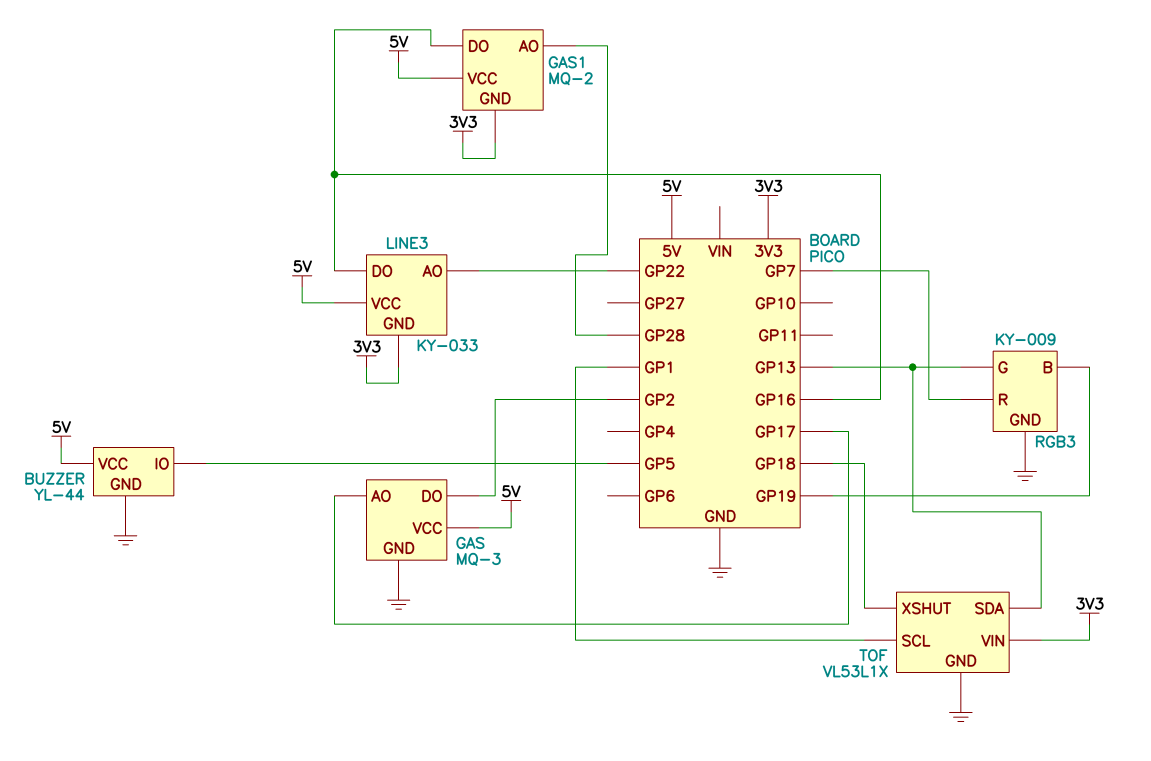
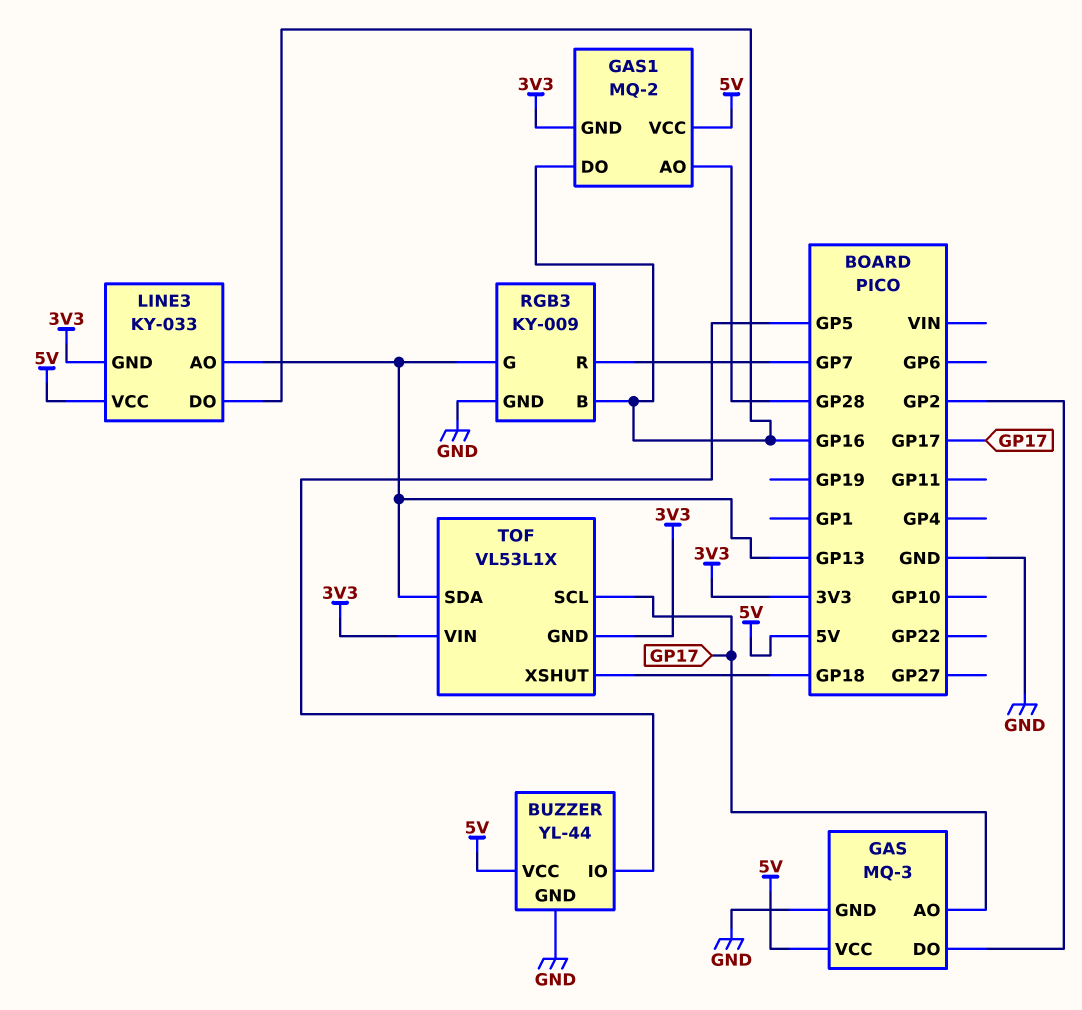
LINE3 pin AO: GP22 -> GP13
RGB3 pin B: GP19 -> GP16
TOF pin GND: GND -> 3V3
TOF pin SCL: GP1 -> GP17

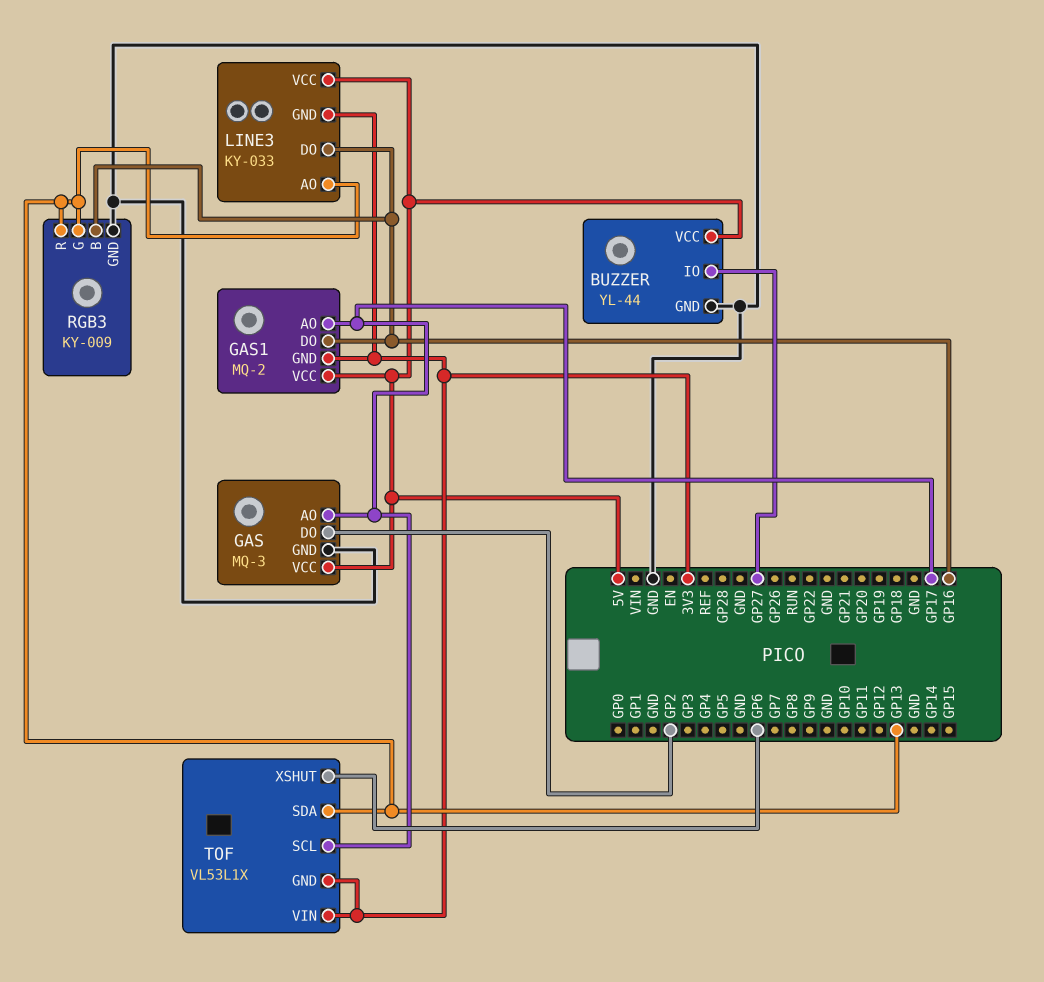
BUZZER pin IO: GP5 -> GP27
GAS1 pin AO: GP28 -> GP17
RGB3 pin R: GP7 -> GP13
TOF pin XSHUT: GP18 -> GP6

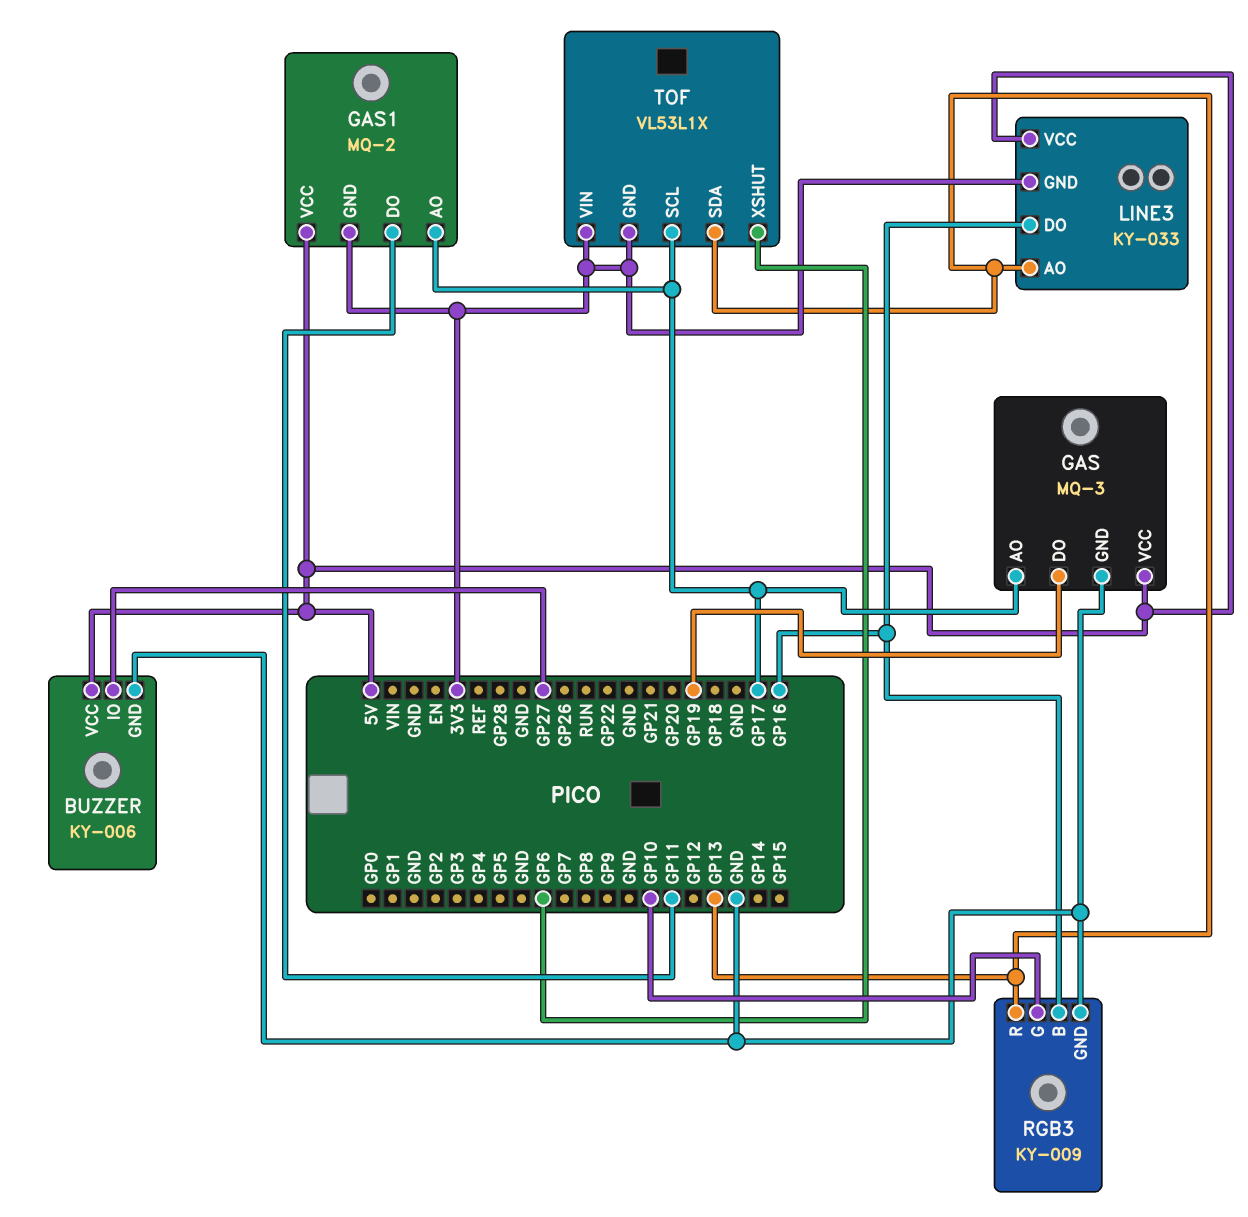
BUZZER: YL-44 -> KY-006
GAS pin DO: GP2 -> GP19
GAS1 pin DO: GP16 -> GP11
RGB3 pin G: GP13 -> GP10

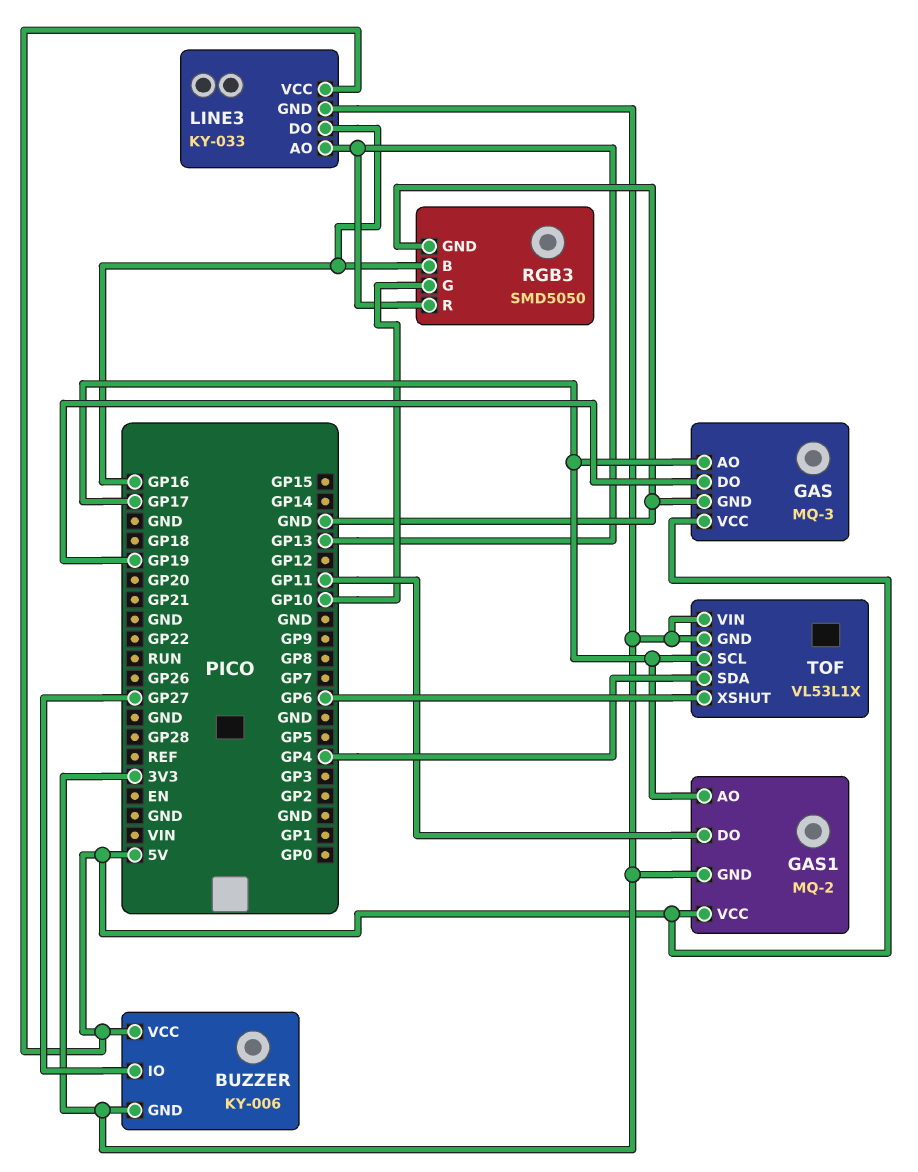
BUZZER pin GND: GND -> 3V3
RGB3: KY-009 -> SMD5050
TOF pin SDA: GP13 -> GP4

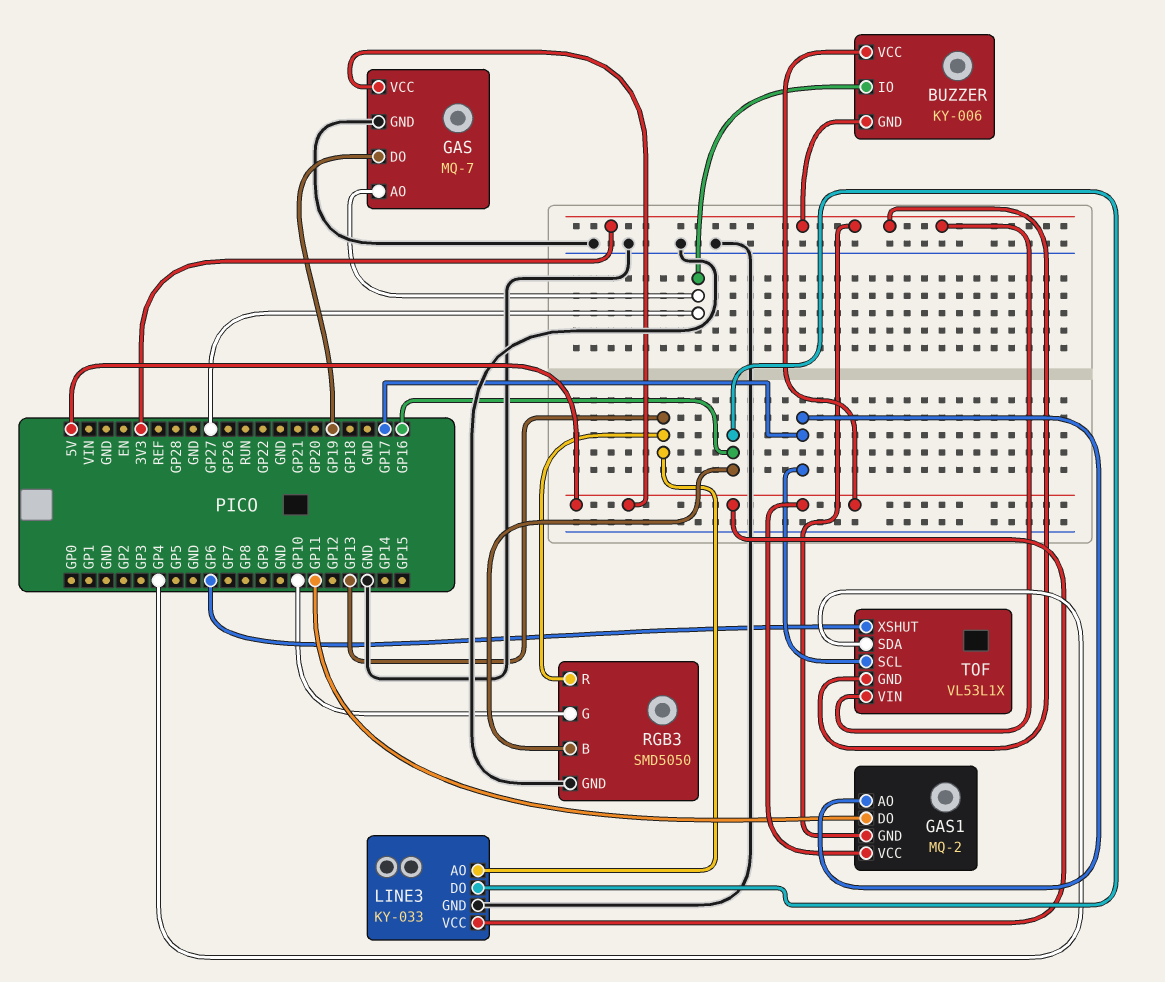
GAS: MQ-3 -> MQ-7
GAS pin AO: GP17 -> GP27
LINE3 pin GND: 3V3 -> GND

